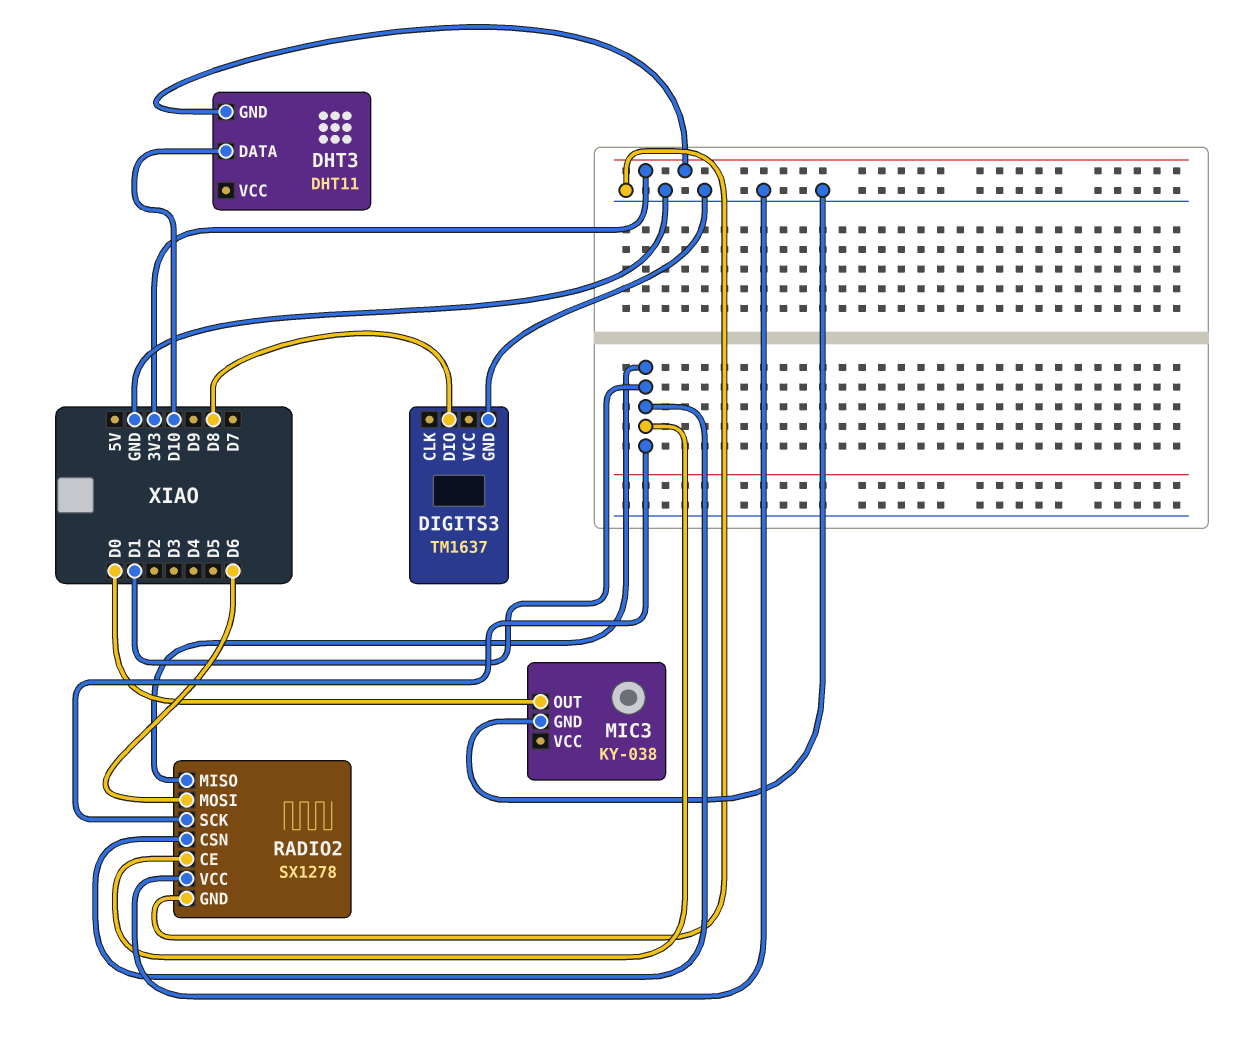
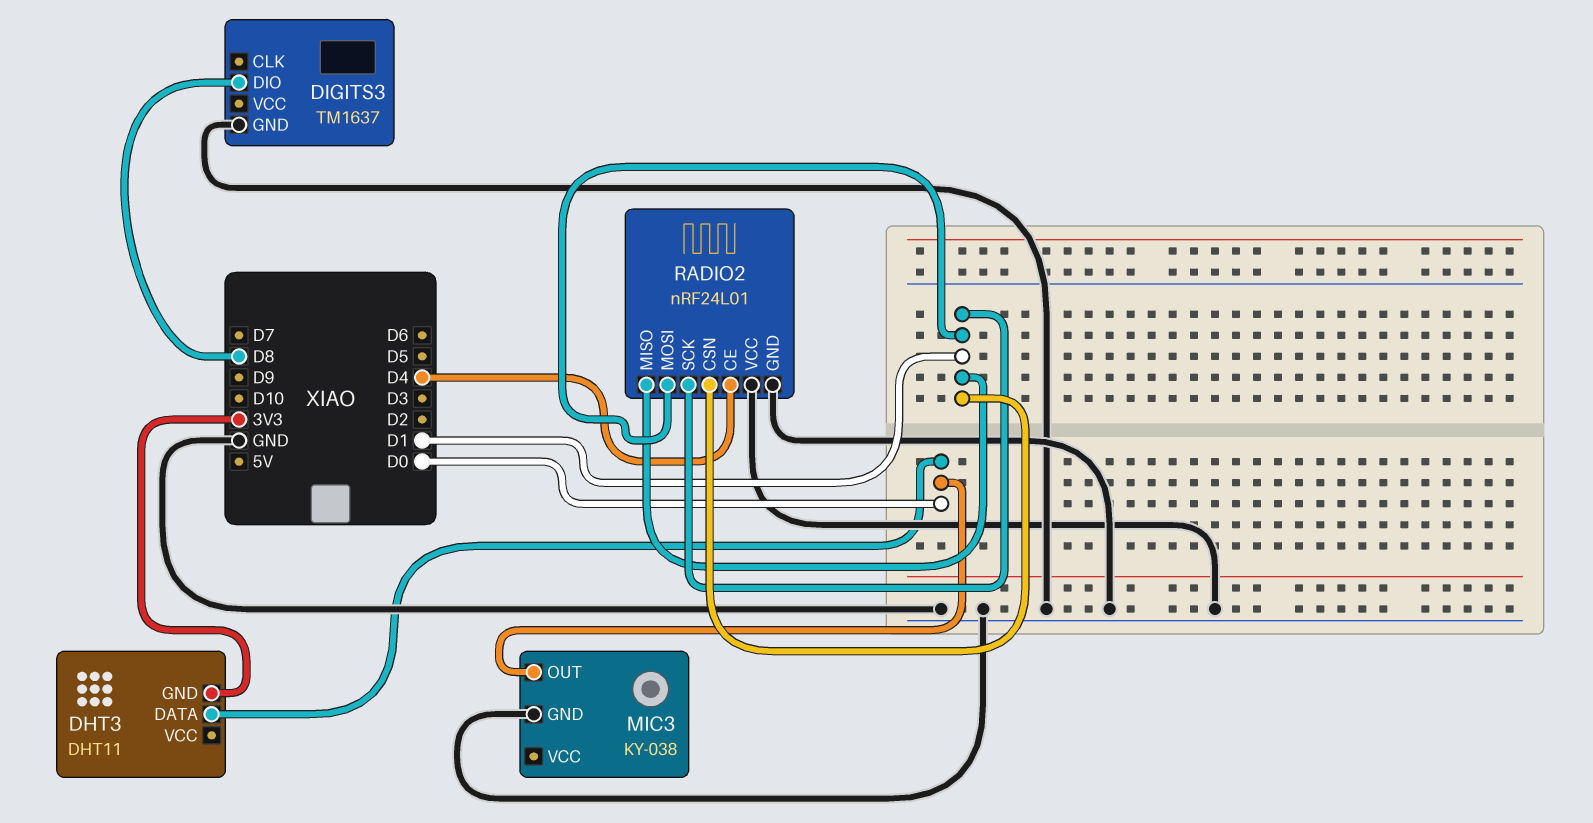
DHT3 pin DATA: D10 -> D0
RADIO2: SX1278 -> nRF24L01
RADIO2 pin CE: D1 -> D4
RADIO2 pin MOSI: D6 -> D1

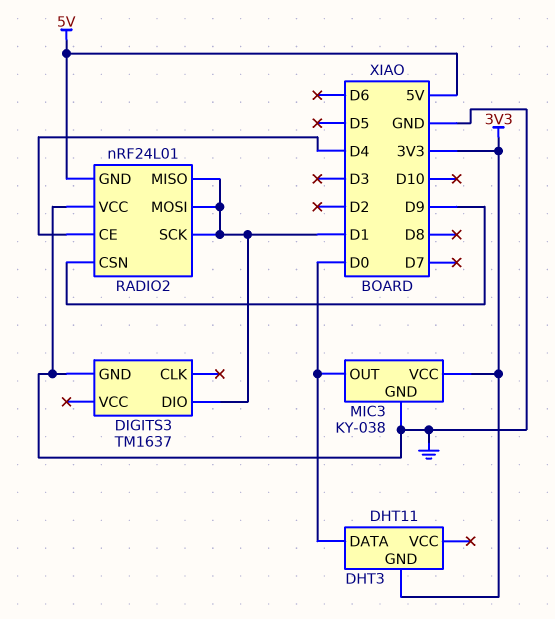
DIGITS3 pin DIO: D8 -> D1
MIC3 pin VCC: none -> 3V3
RADIO2 pin CSN: D1 -> D9
RADIO2 pin GND: GND -> 5V

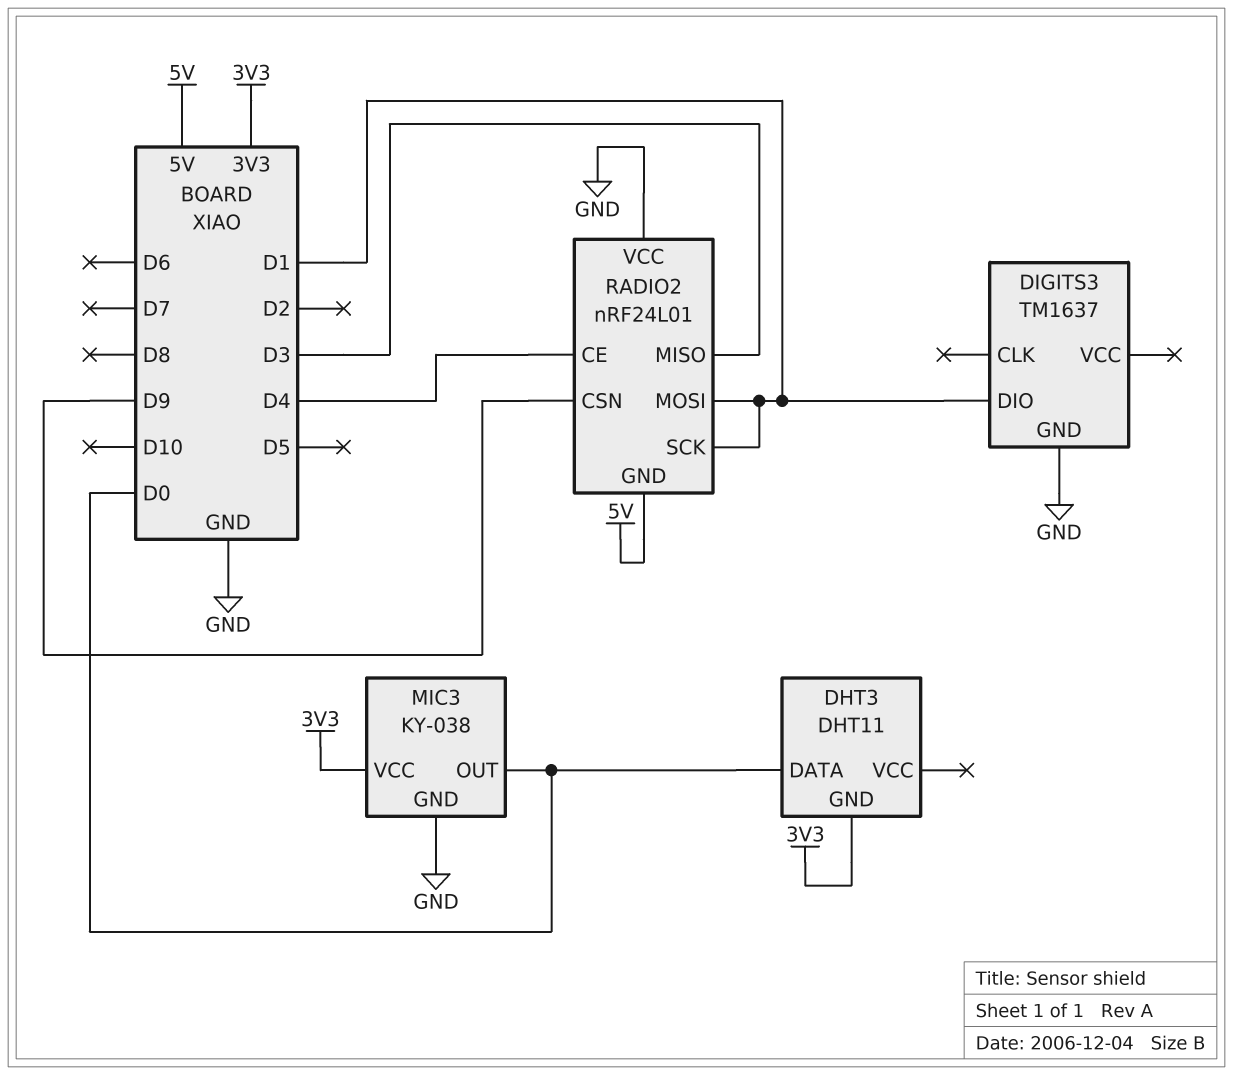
RADIO2 pin MISO: D1 -> D3

